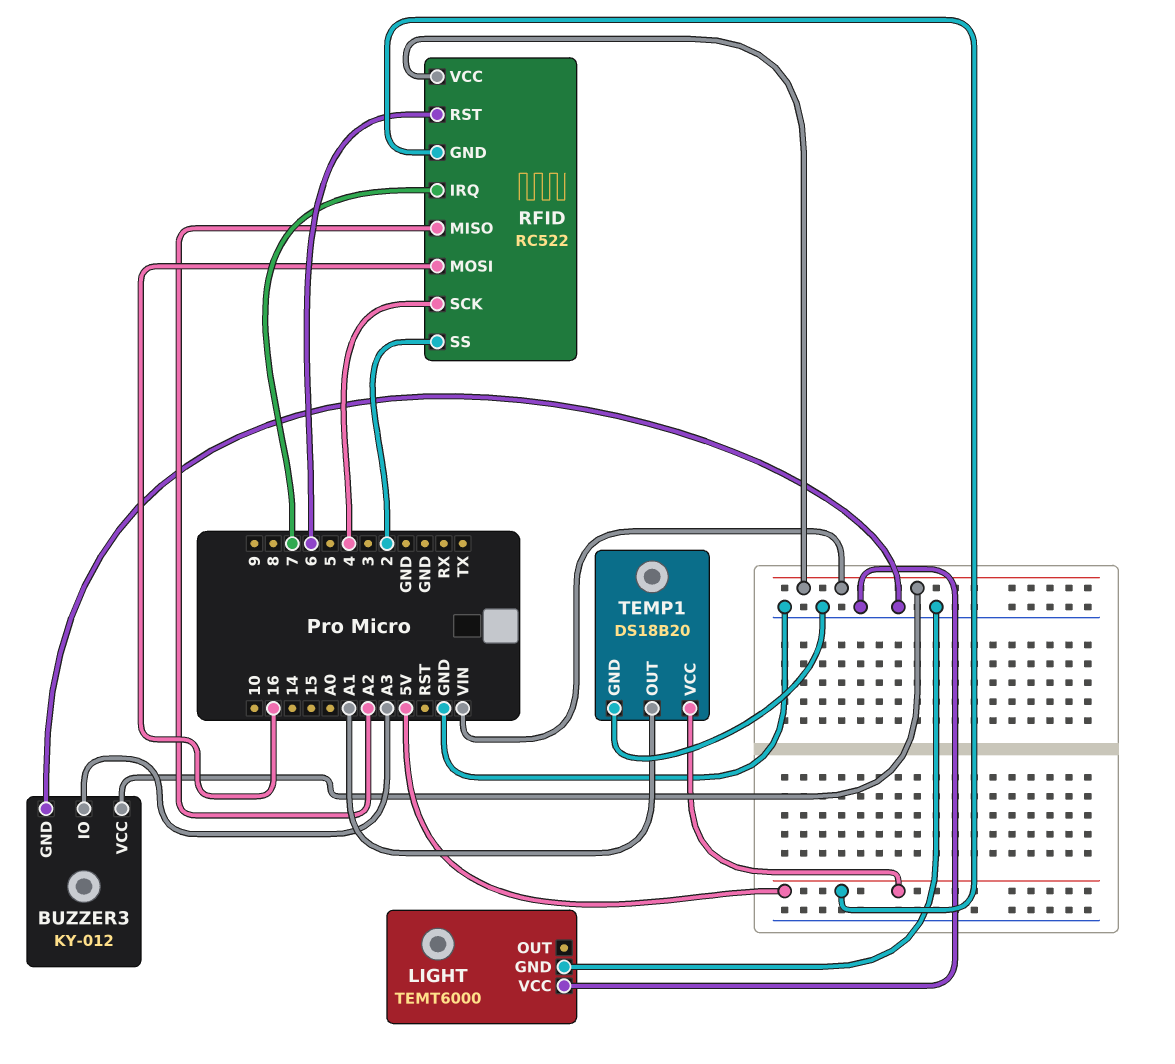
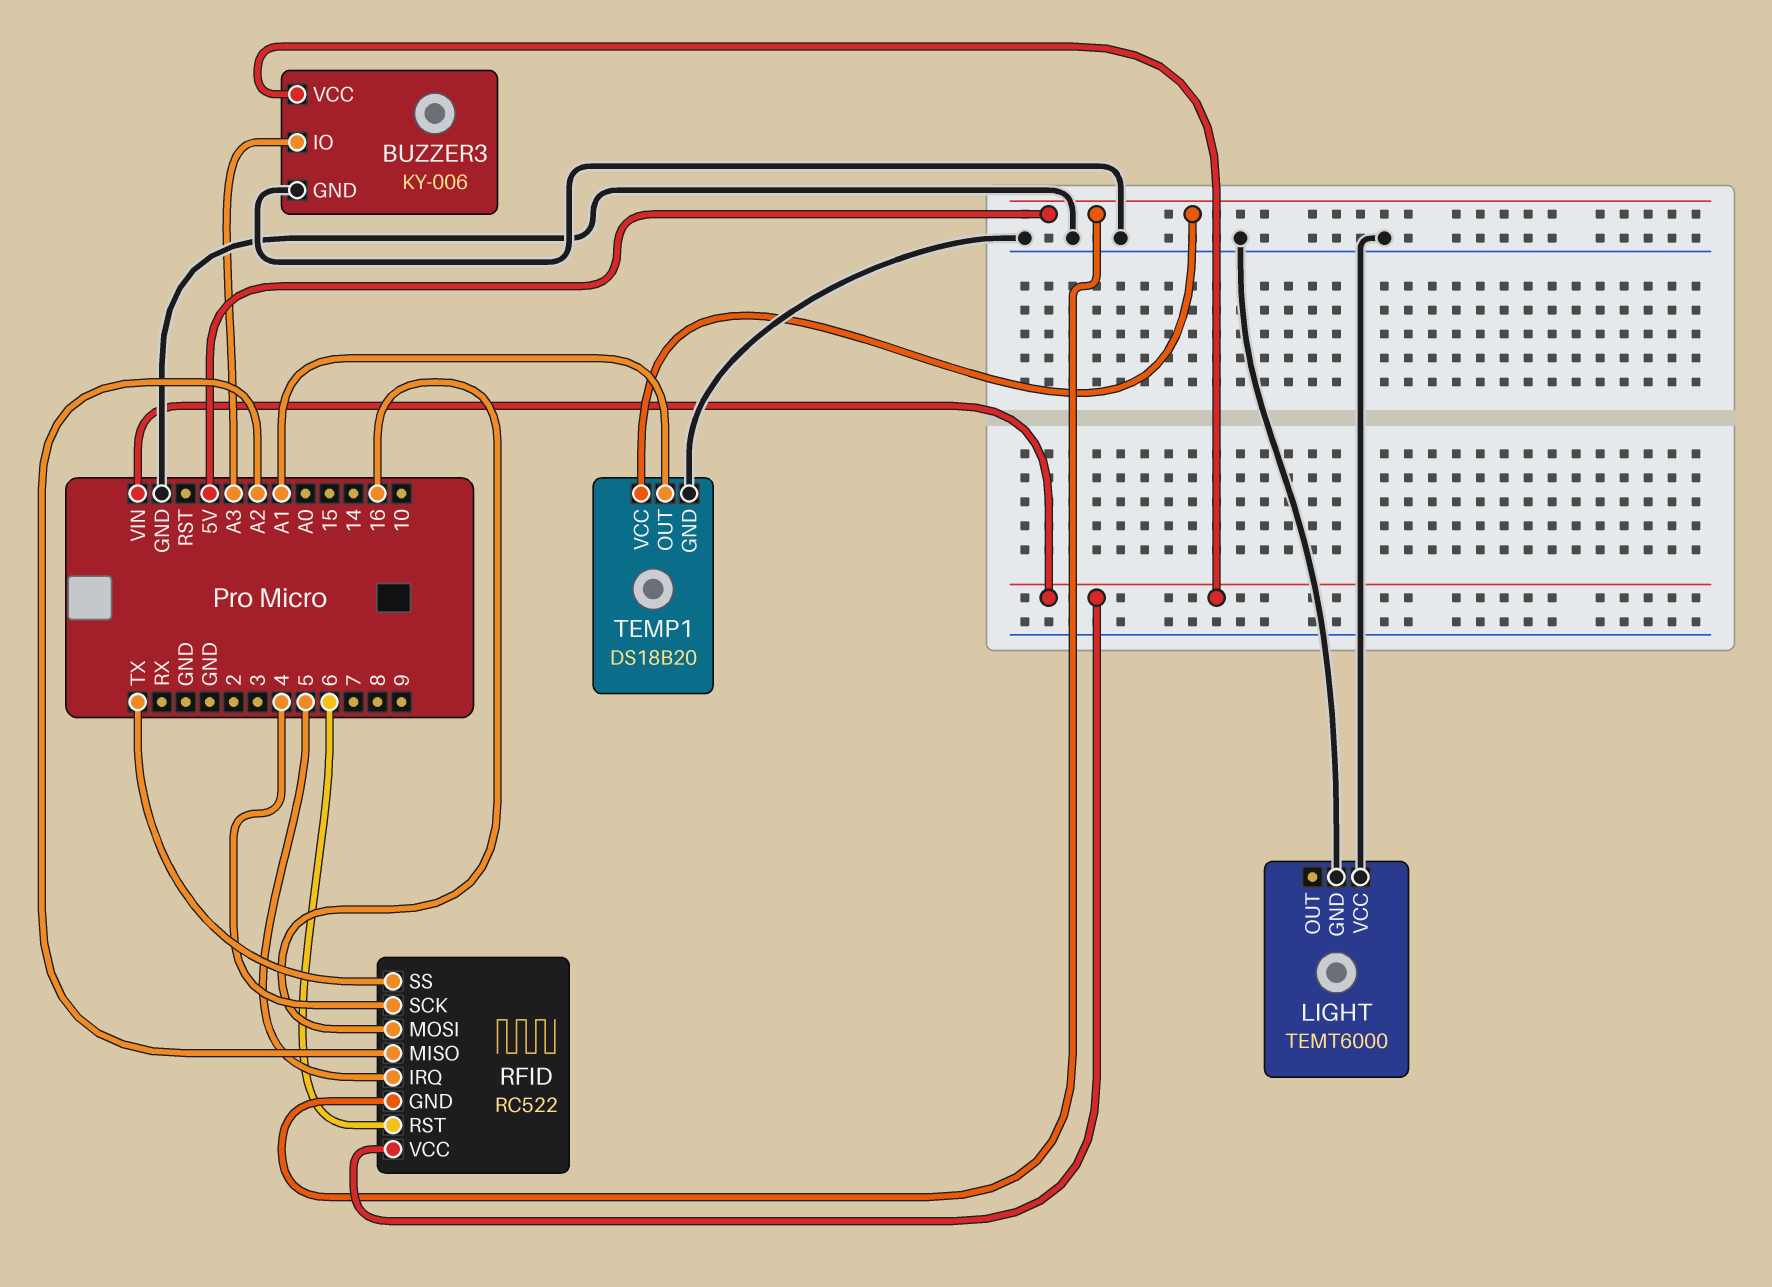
BUZZER3: KY-012 -> KY-006
RFID pin IRQ: 7 -> 5
RFID pin SS: 2 -> TX

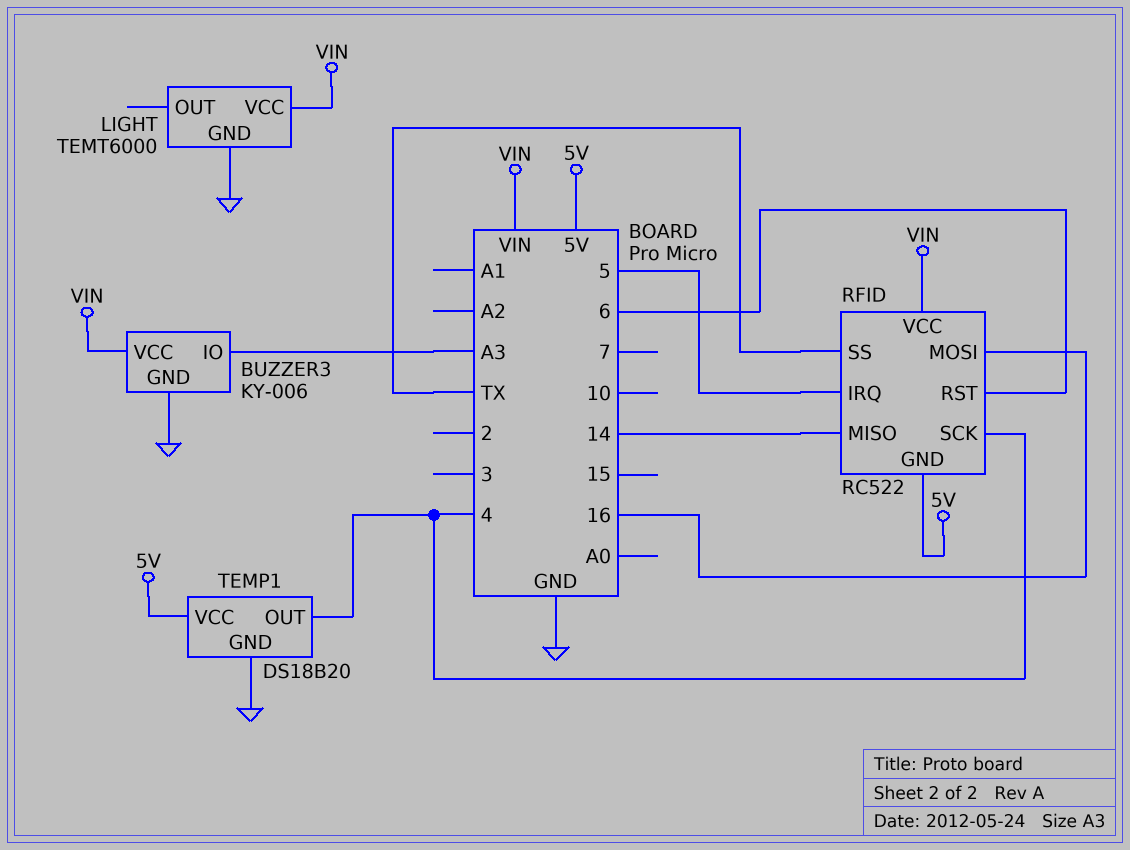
LIGHT pin VCC: GND -> VIN
RFID pin MISO: A2 -> 14
TEMP1 pin OUT: A1 -> 4

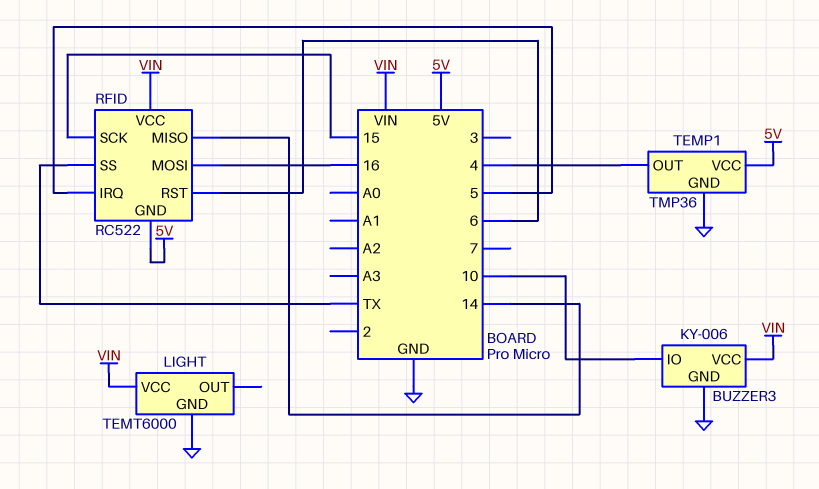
BUZZER3 pin IO: A3 -> 10
RFID pin SCK: 4 -> 15
TEMP1: DS18B20 -> TMP36

